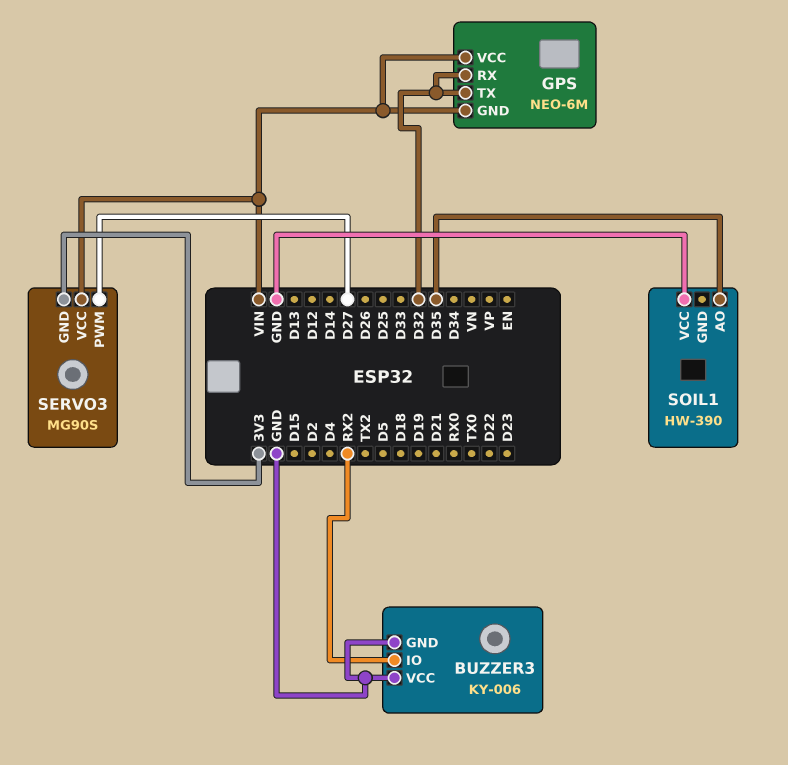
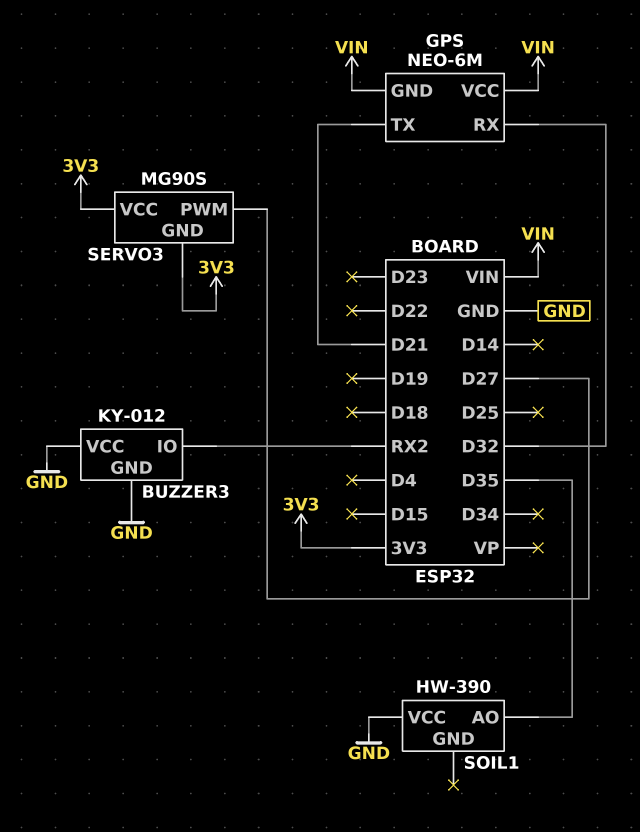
BUZZER3: KY-006 -> KY-012
GPS pin TX: D32 -> D21
SERVO3 pin VCC: VIN -> 3V3

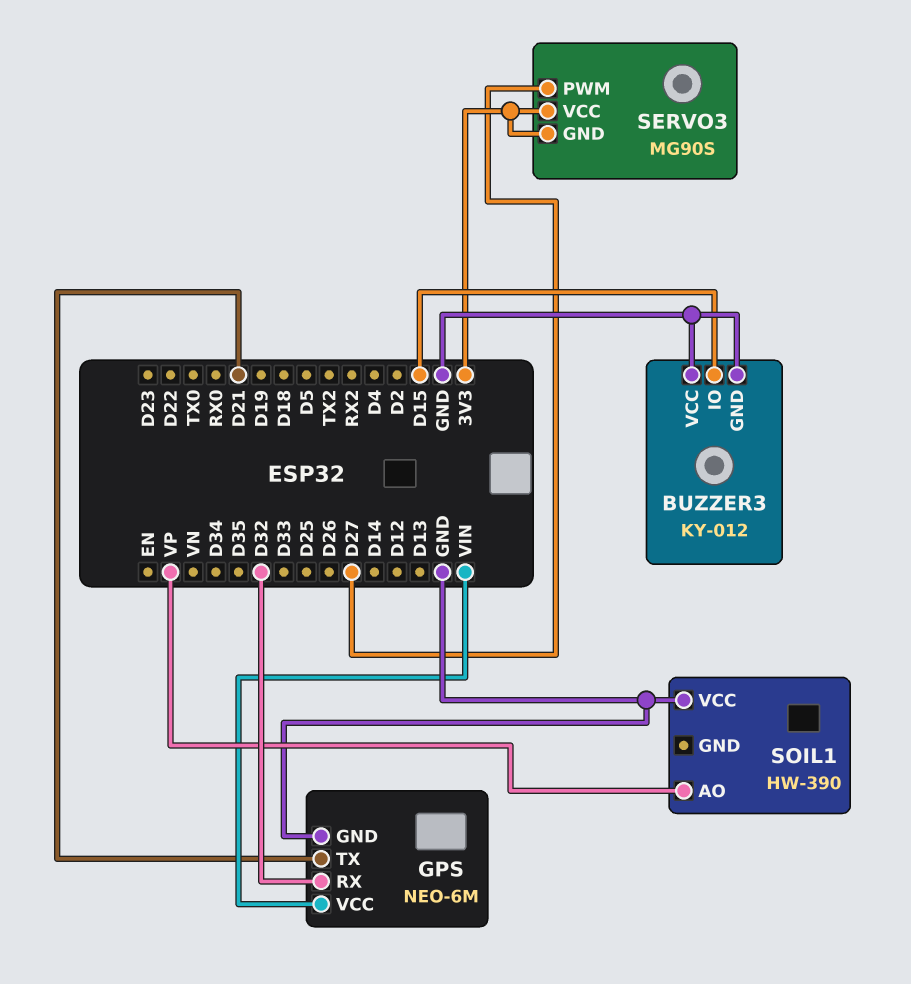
BUZZER3 pin IO: RX2 -> D15
GPS pin GND: VIN -> GND
SOIL1 pin AO: D35 -> VP

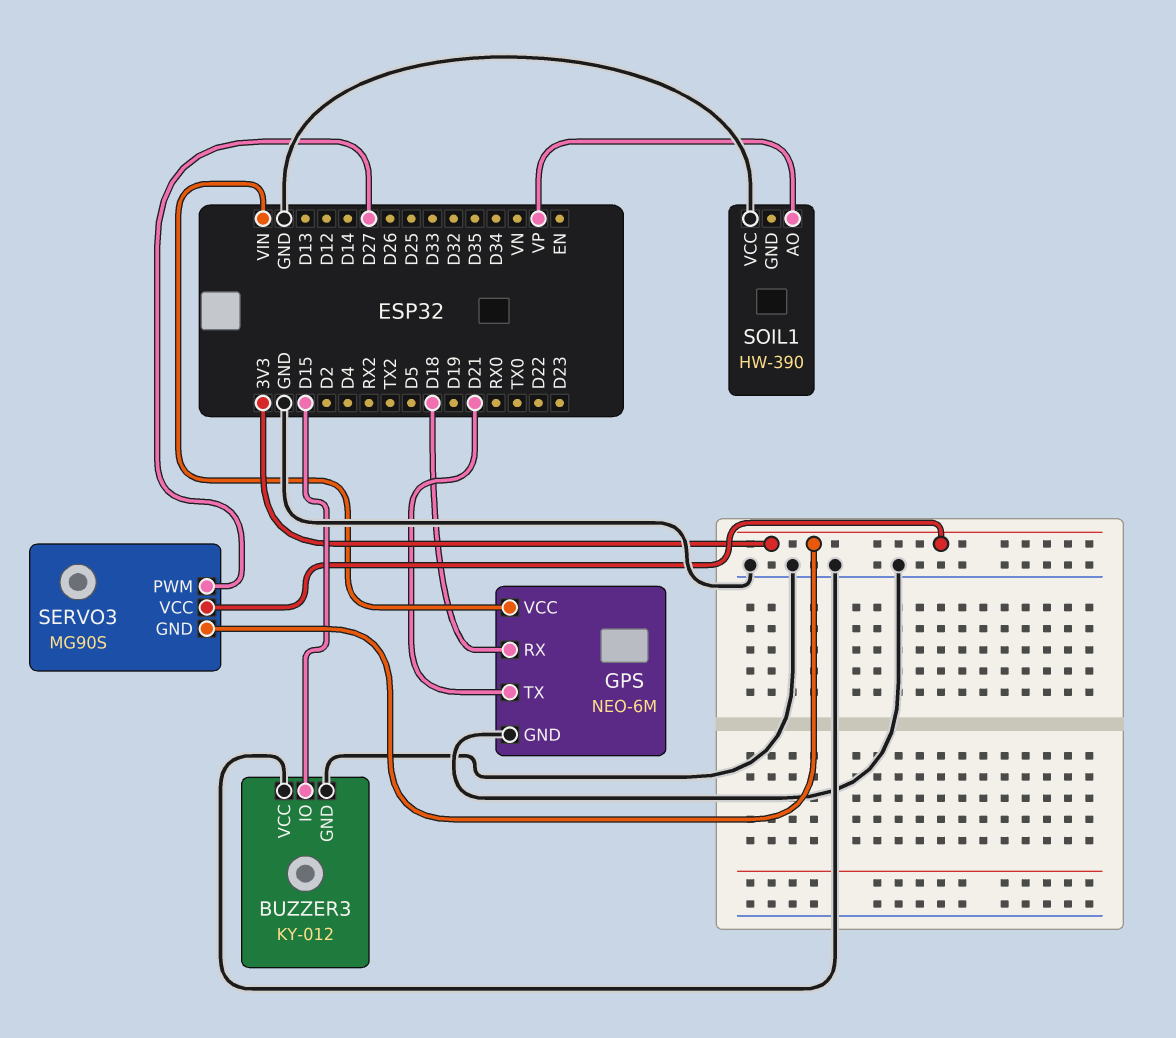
GPS pin RX: D32 -> D18

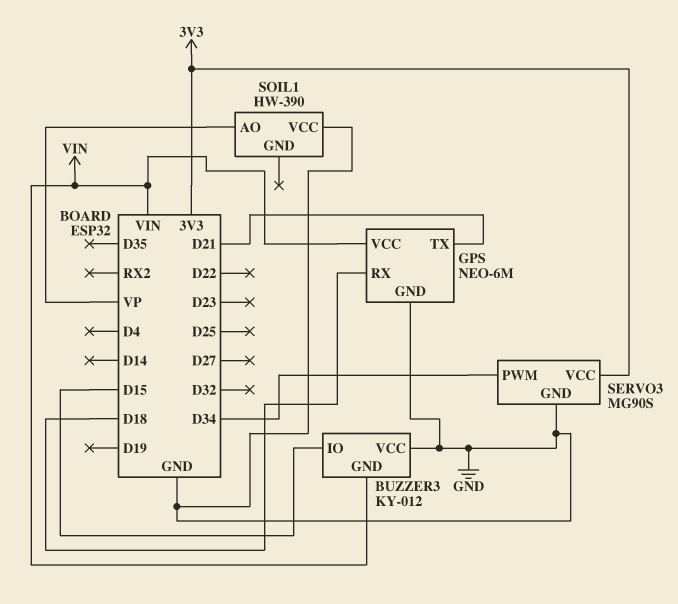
BUZZER3 pin GND: GND -> VIN
SERVO3 pin GND: 3V3 -> GND
SERVO3 pin PWM: D27 -> D34

